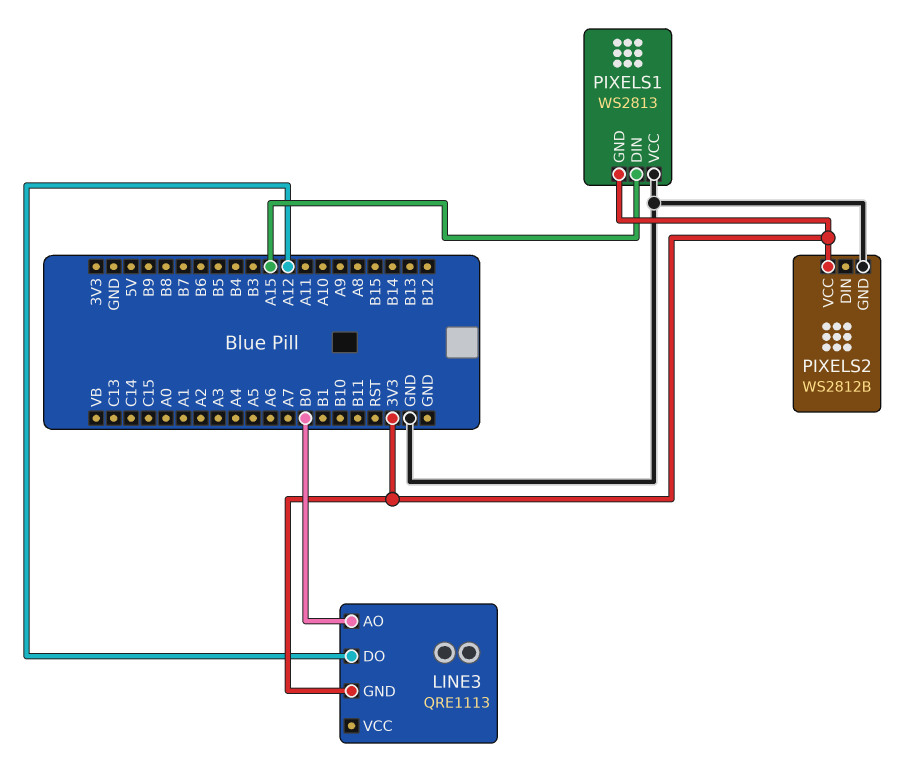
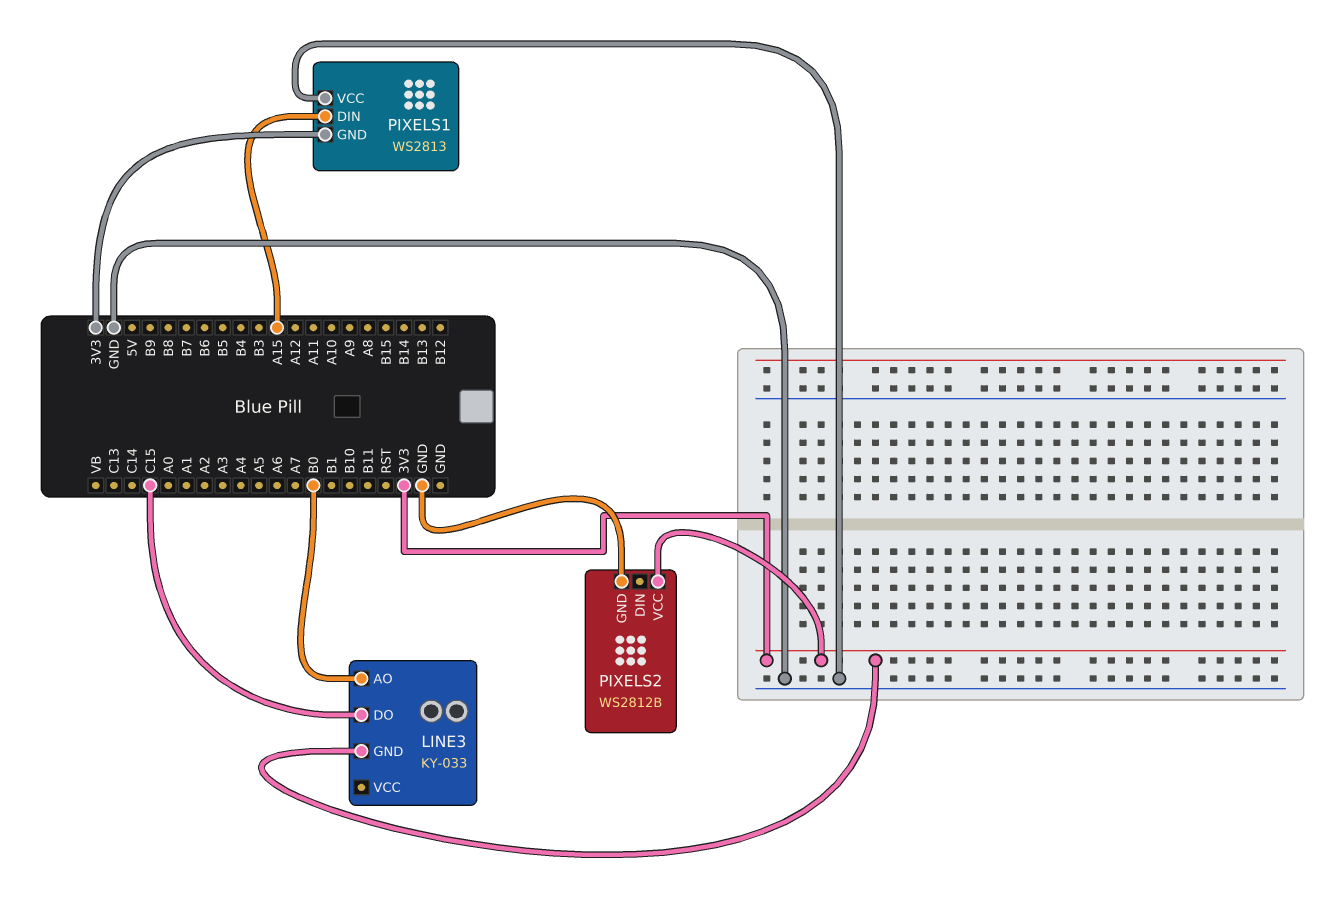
LINE3: QRE1113 -> KY-033
LINE3 pin DO: A12 -> C15

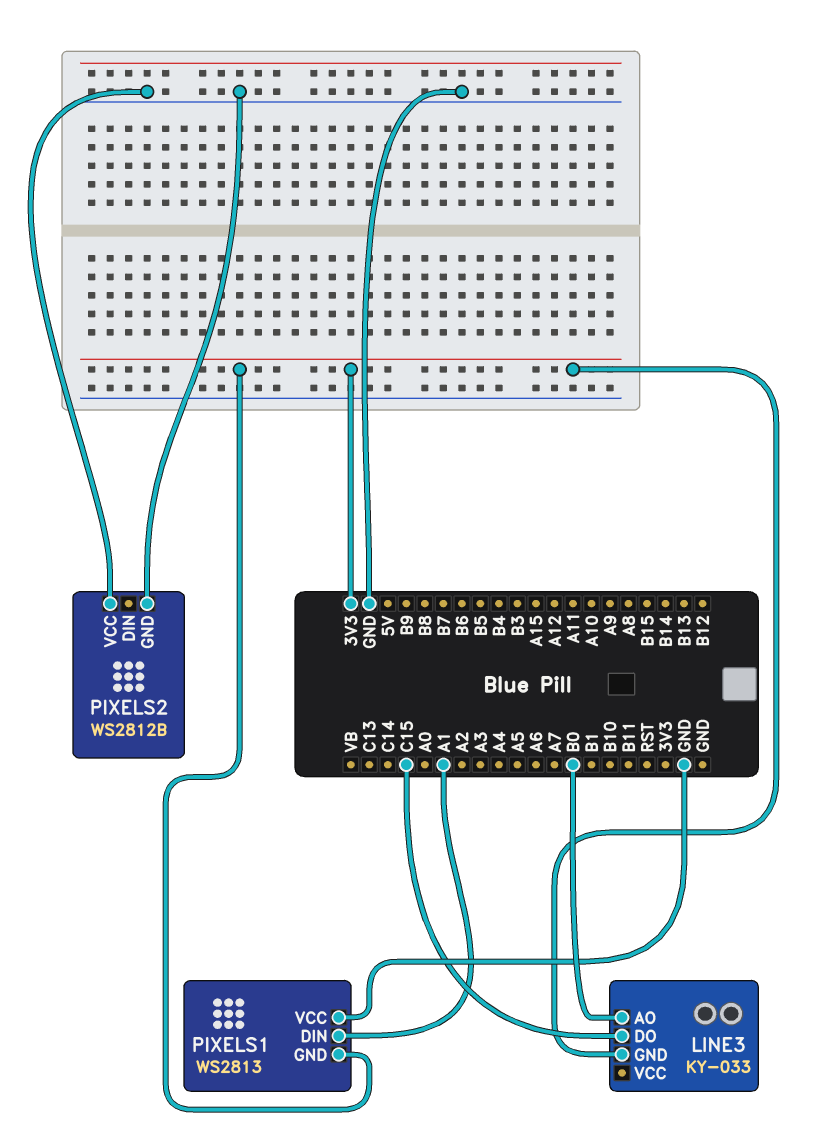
PIXELS1 pin DIN: A15 -> A1
PIXELS2 pin VCC: 3V3 -> GND

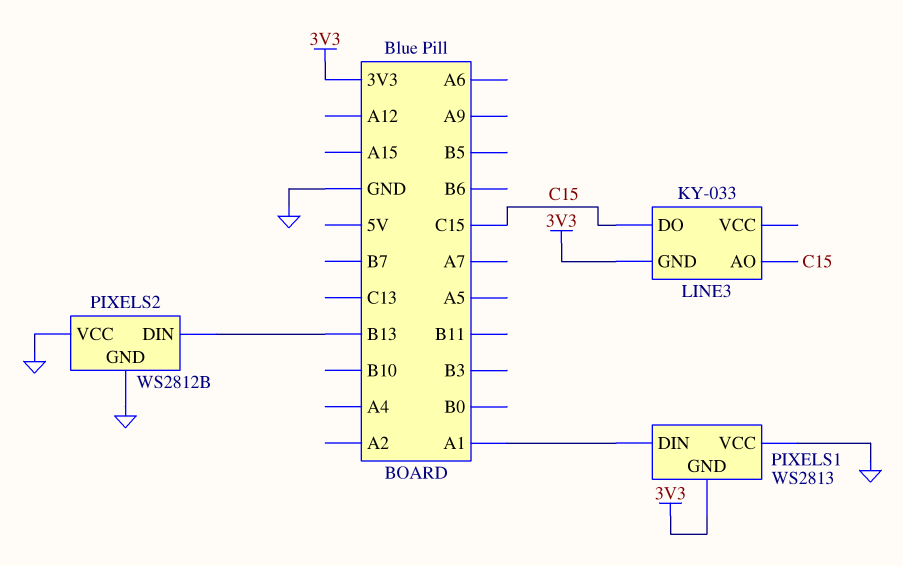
LINE3 pin AO: B0 -> C15
PIXELS2 pin DIN: none -> B13

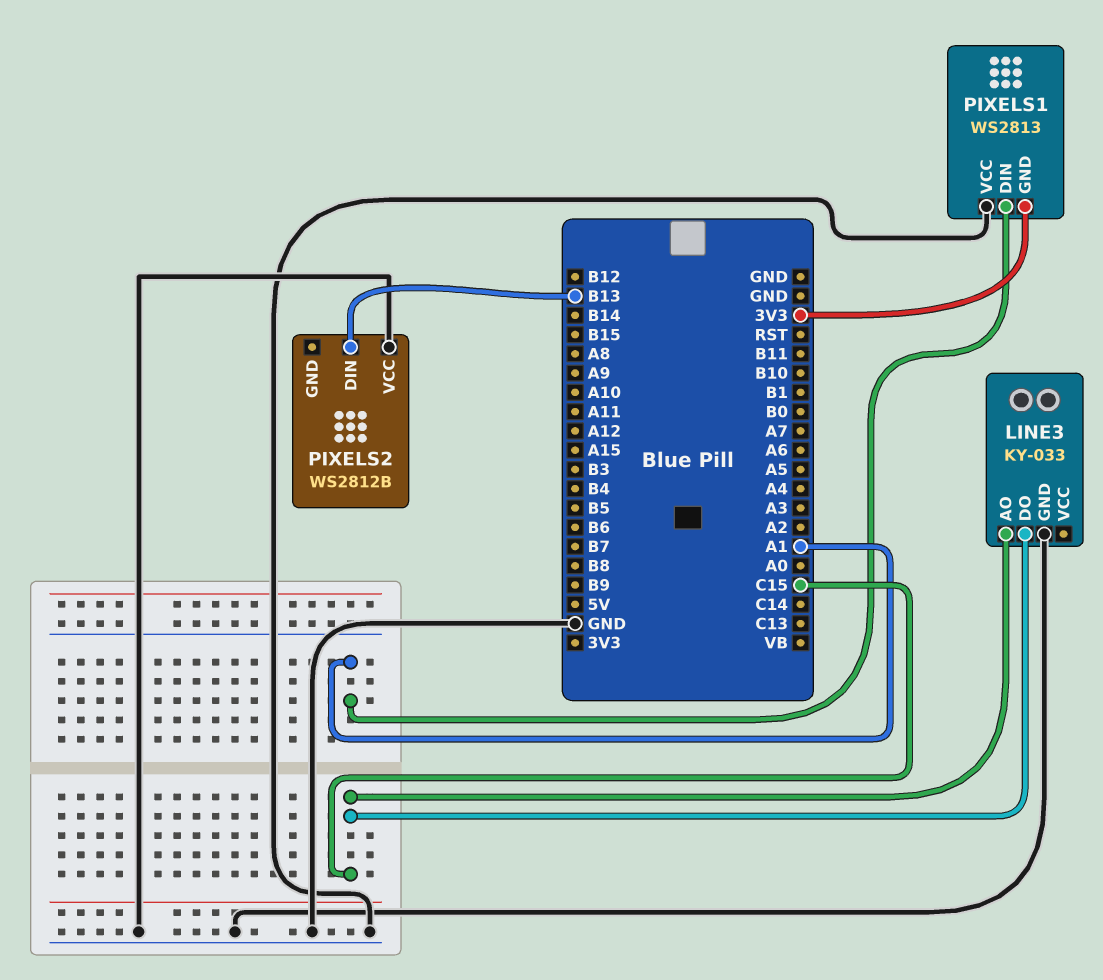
LINE3 pin GND: 3V3 -> GND
PIXELS2 pin GND: GND -> none

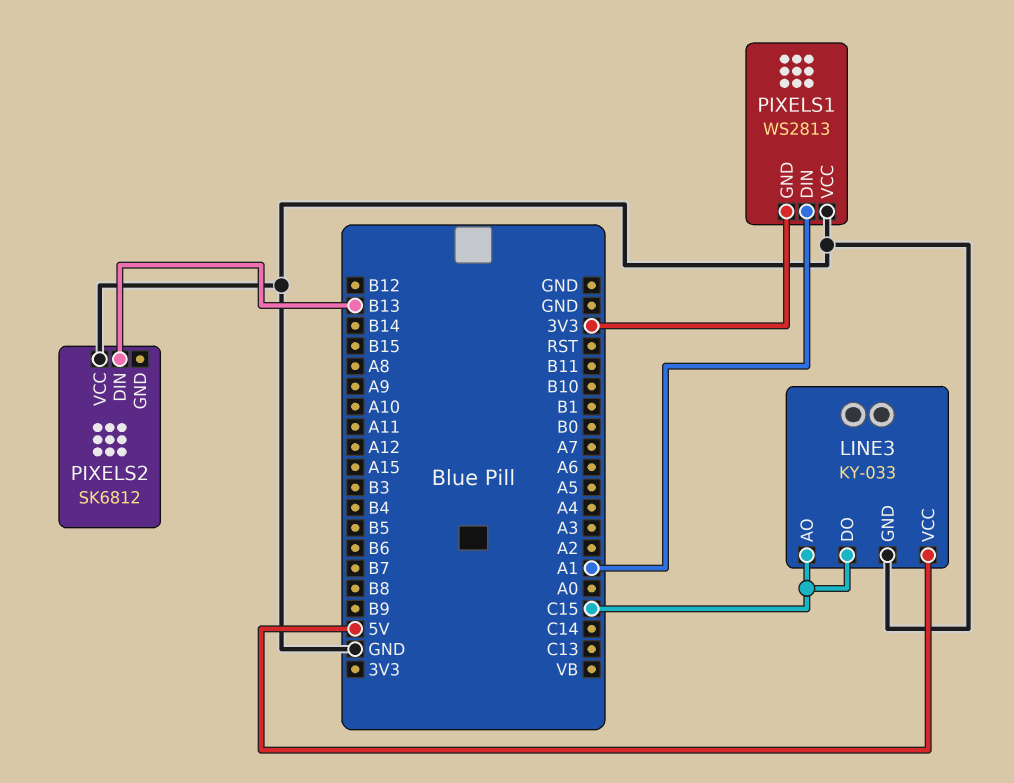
LINE3 pin VCC: none -> 5V
PIXELS2: WS2812B -> SK6812

